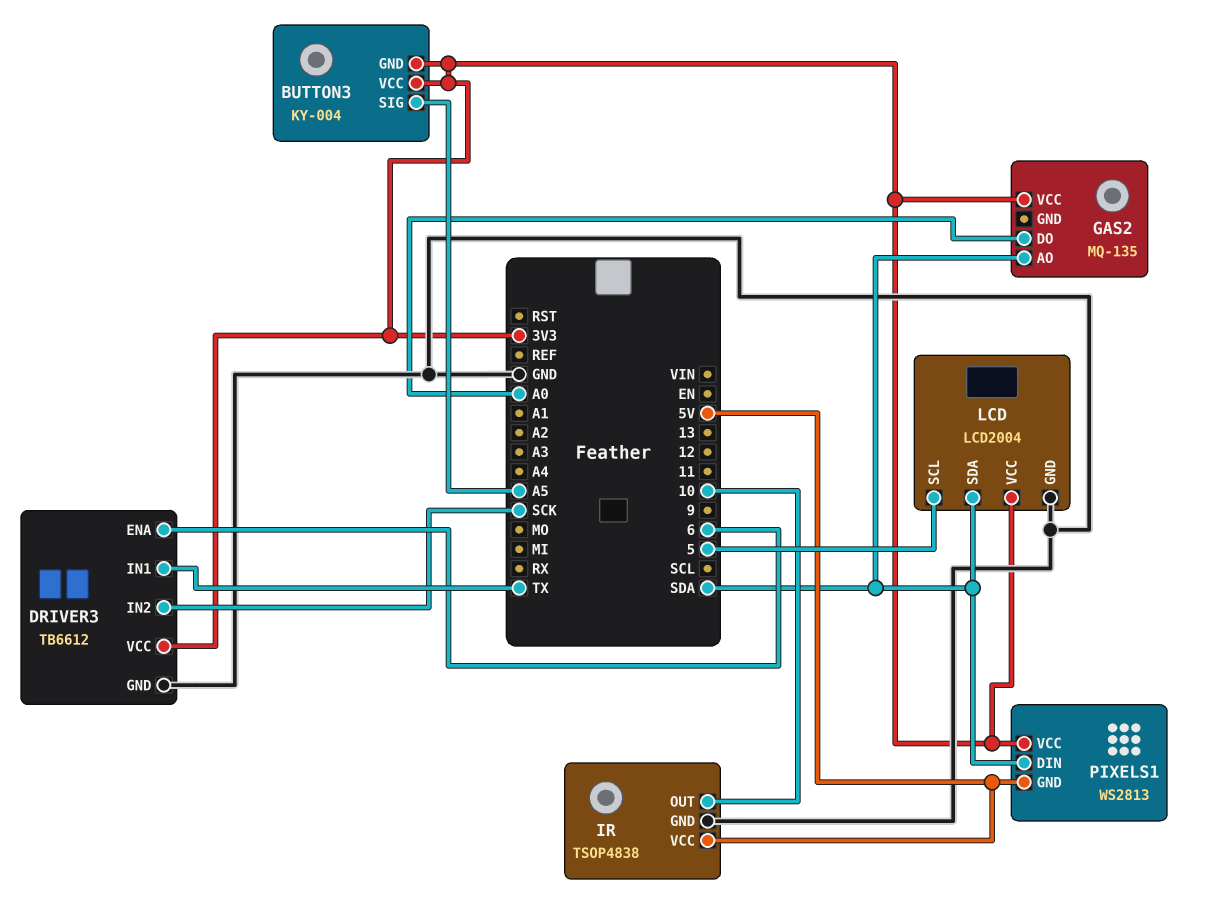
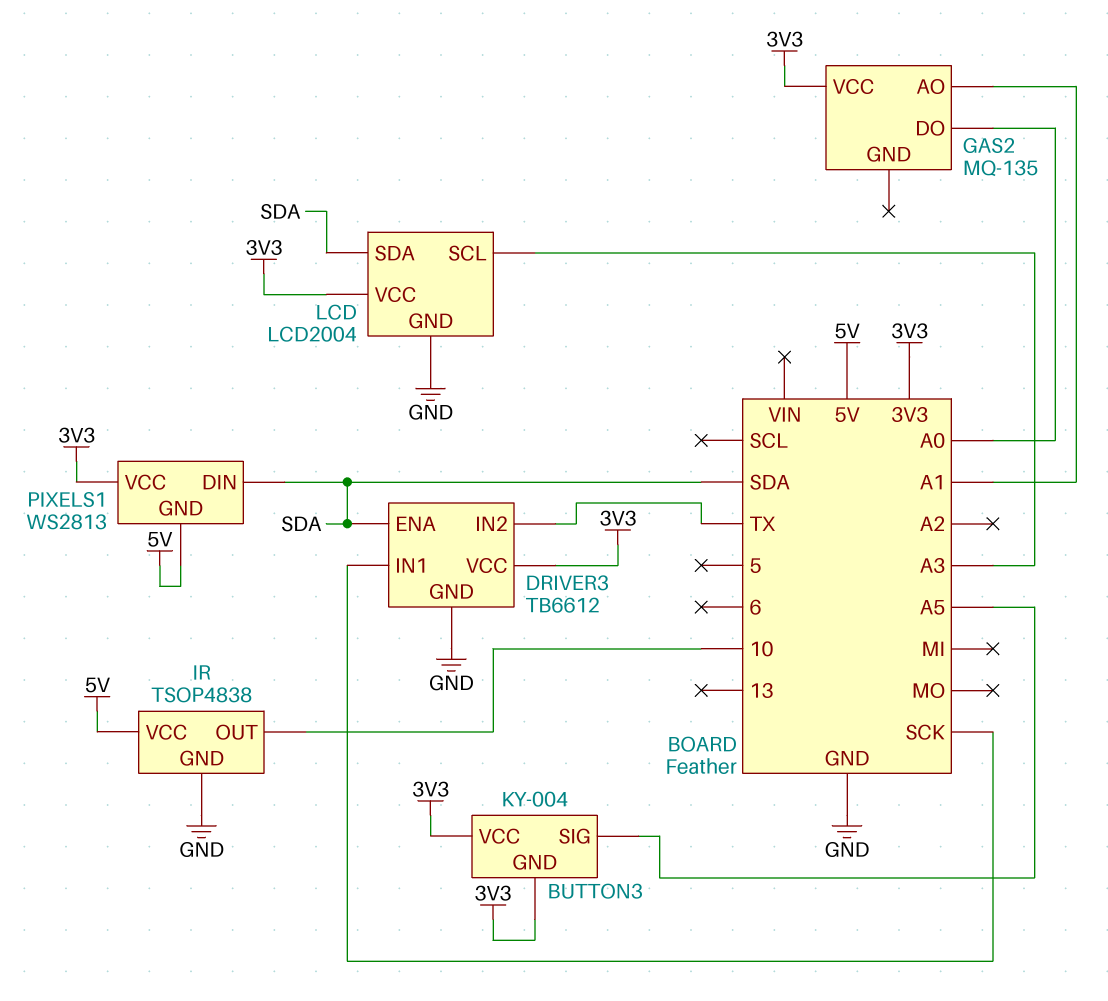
DRIVER3 pin ENA: 6 -> SDA
DRIVER3 pin IN1: TX -> SCK
DRIVER3 pin IN2: SCK -> TX
GAS2 pin AO: SDA -> A1
LCD pin SCL: 5 -> A3

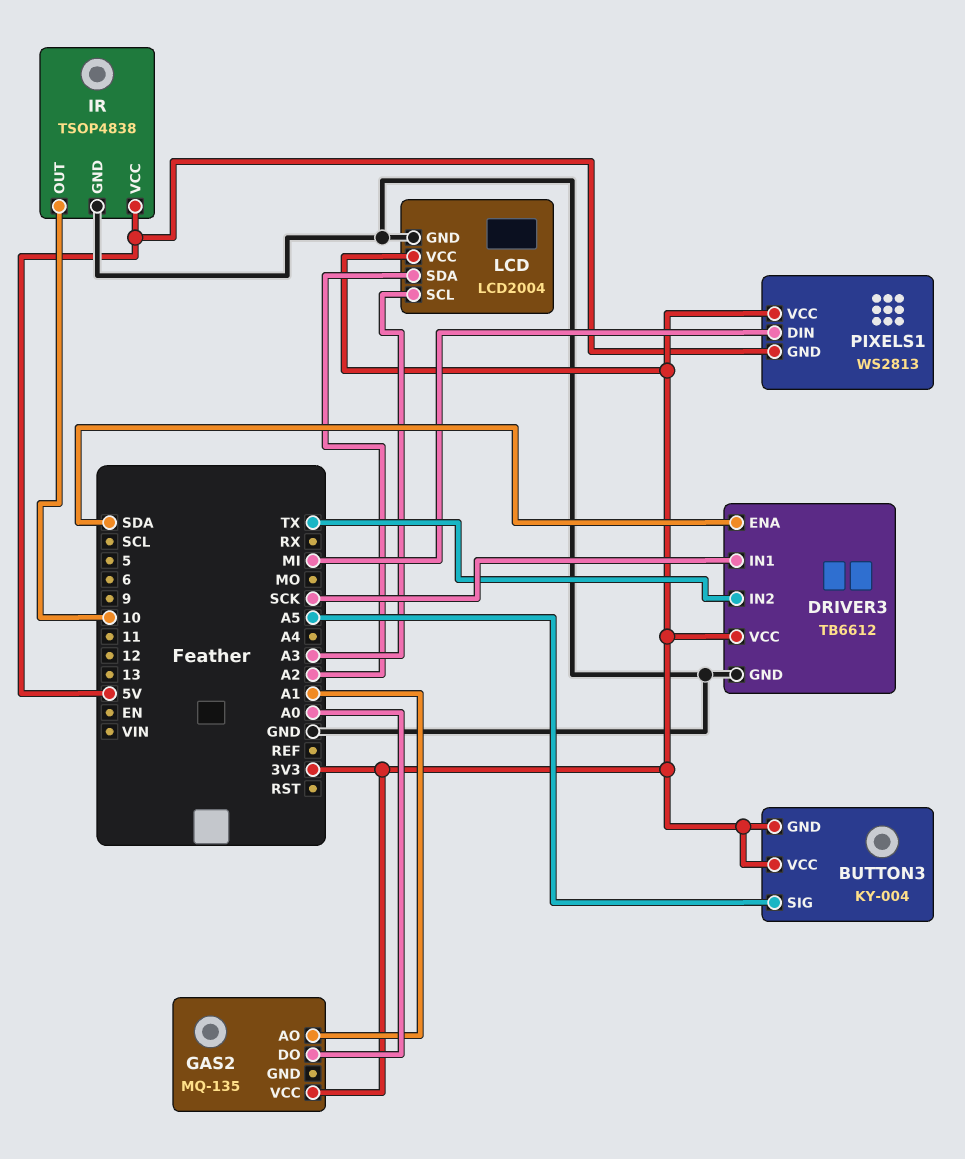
LCD pin SDA: SDA -> A2
PIXELS1 pin DIN: SDA -> MI

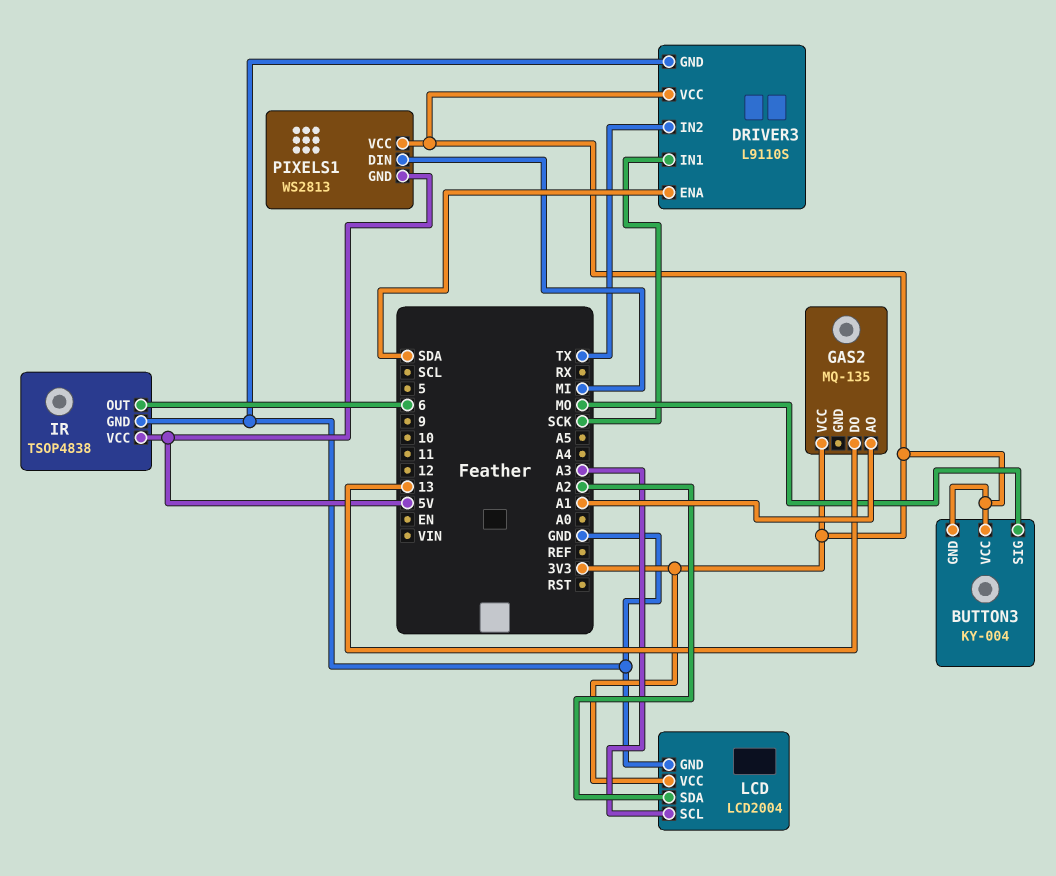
BUTTON3 pin SIG: A5 -> MO
DRIVER3: TB6612 -> L9110S
GAS2 pin DO: A0 -> 13
IR pin OUT: 10 -> 6

